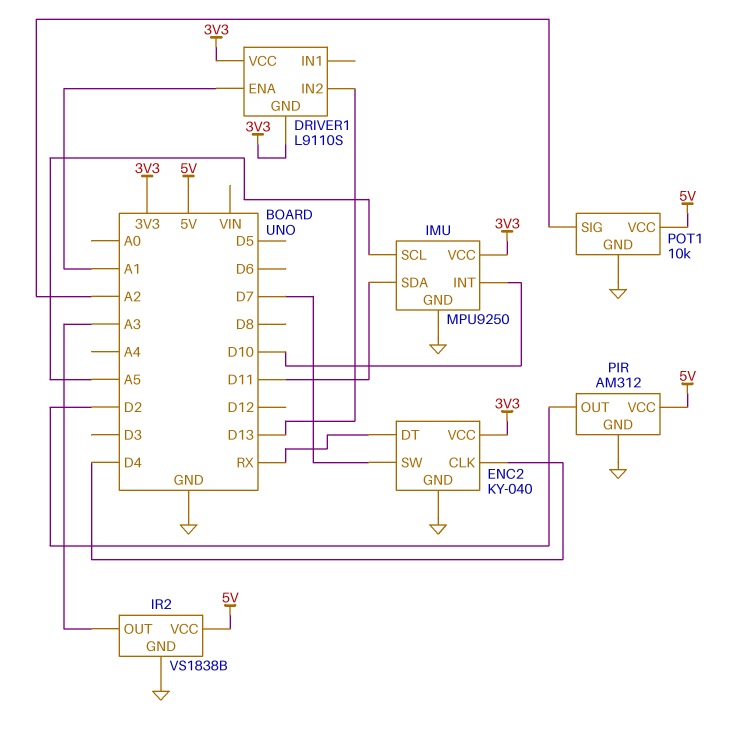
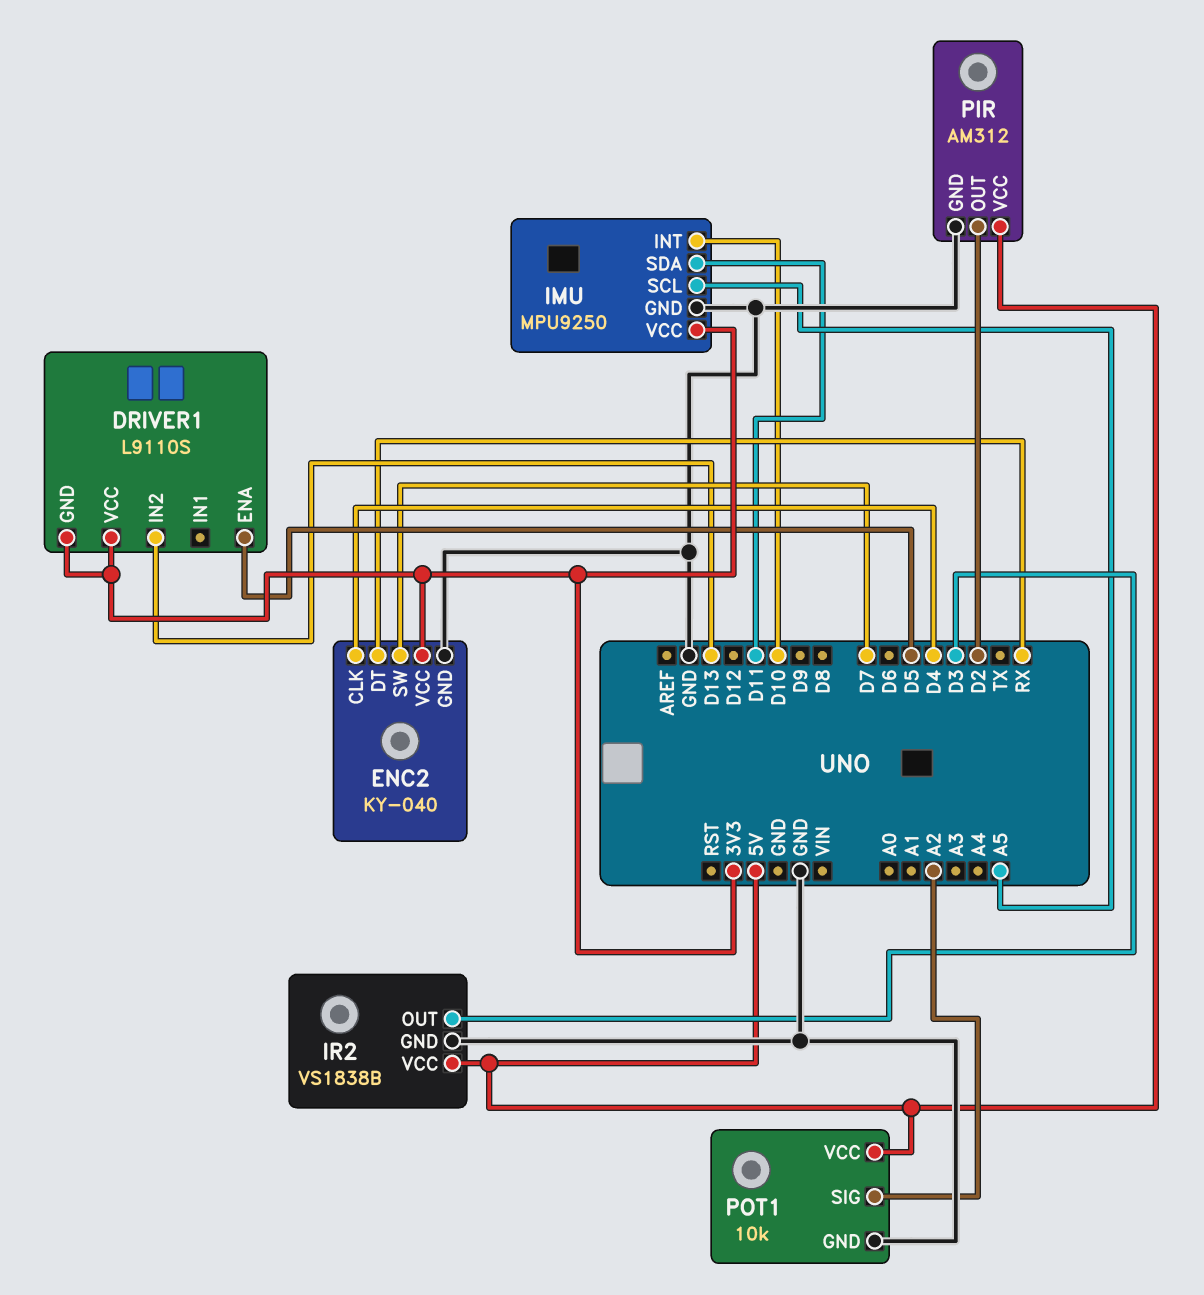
DRIVER1 pin ENA: A1 -> D5
IR2 pin OUT: A3 -> D3

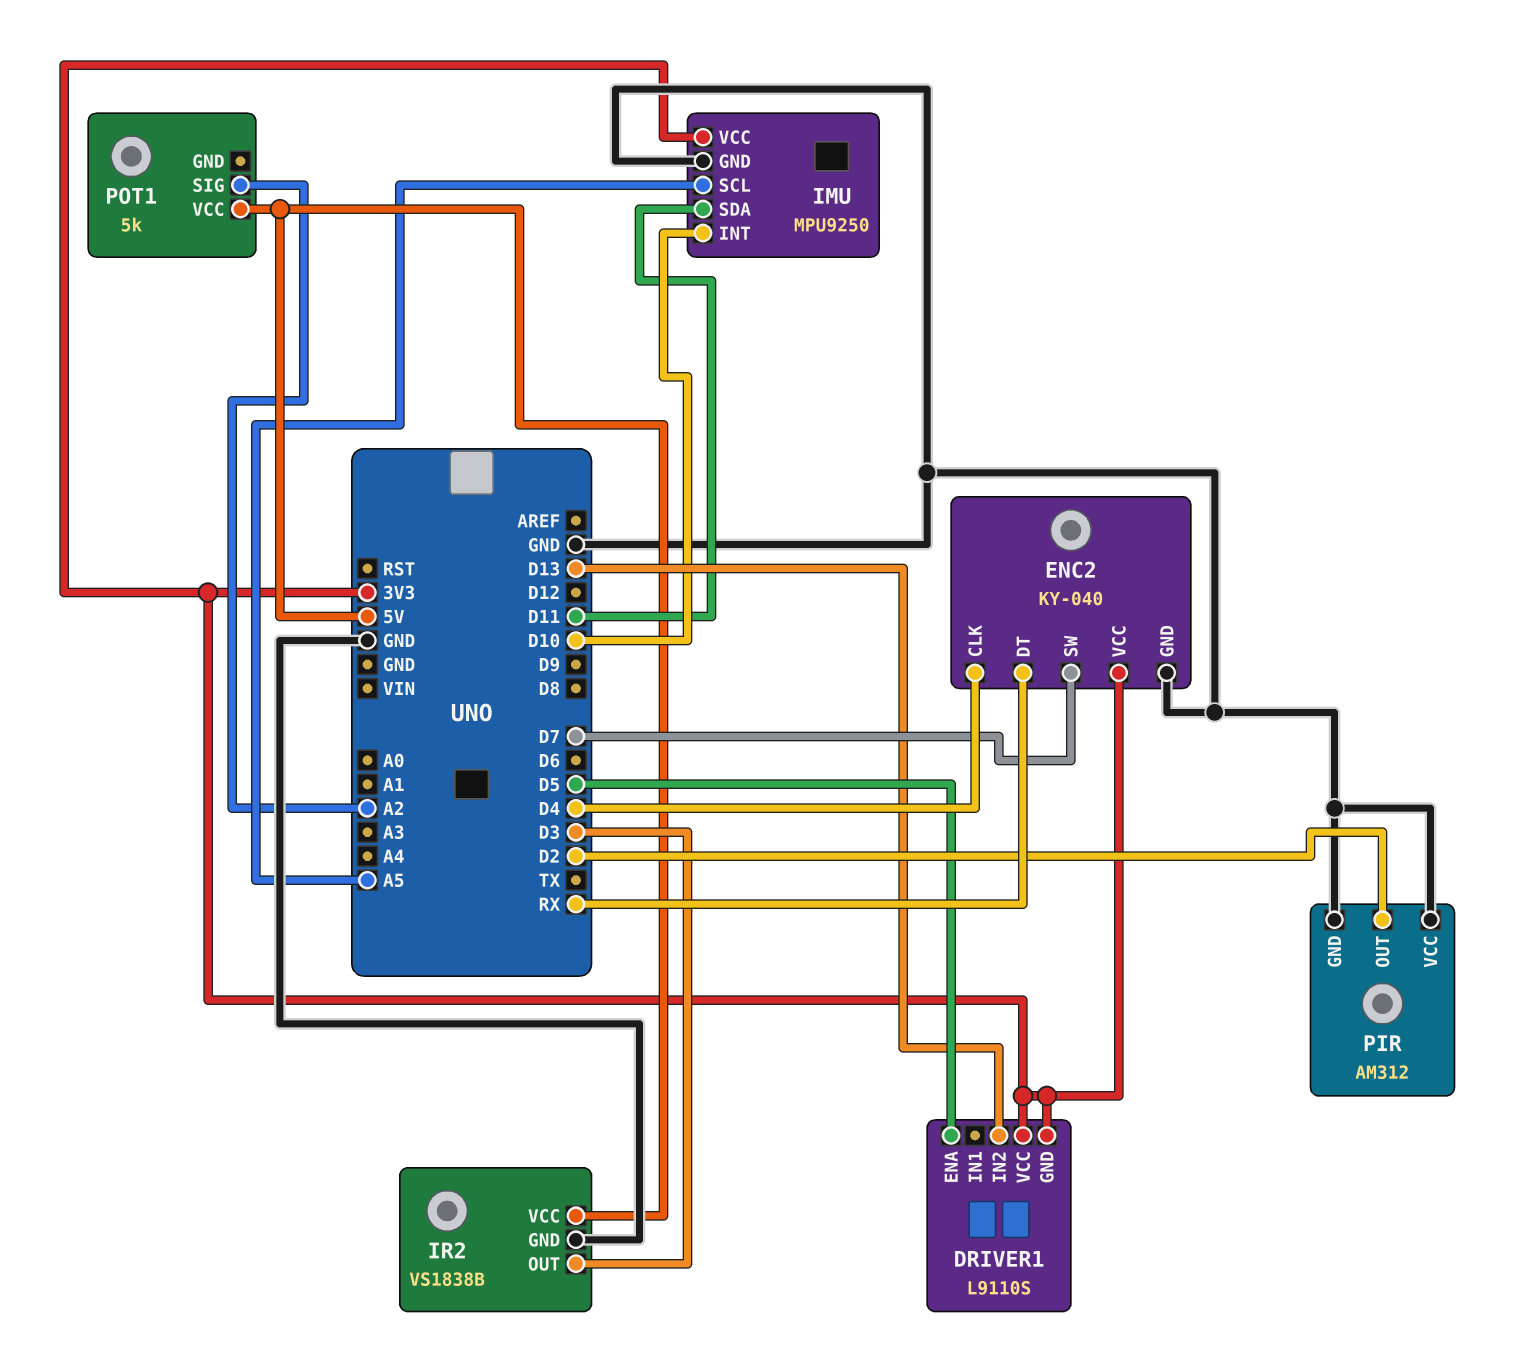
PIR pin VCC: 5V -> GND
POT1: 10k -> 5k
POT1 pin GND: GND -> none

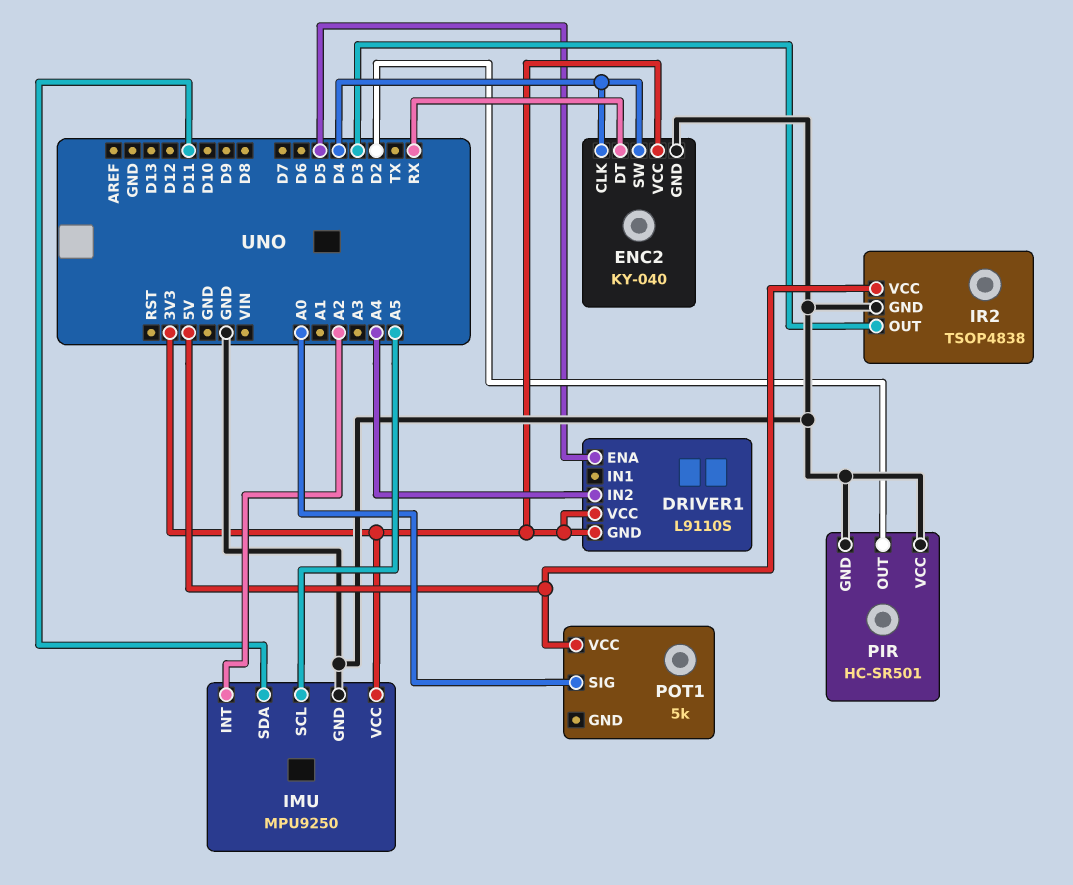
DRIVER1 pin IN2: D13 -> A4
ENC2 pin SW: D7 -> D4
IMU pin INT: D10 -> A2
IR2: VS1838B -> TSOP4838
PIR: AM312 -> HC-SR501
POT1 pin SIG: A2 -> A0

